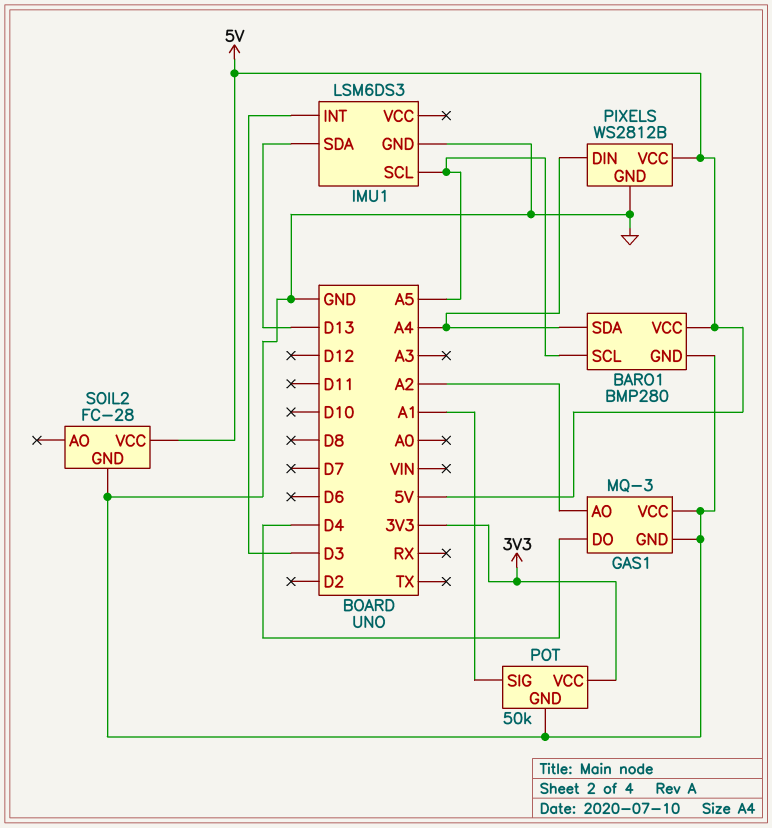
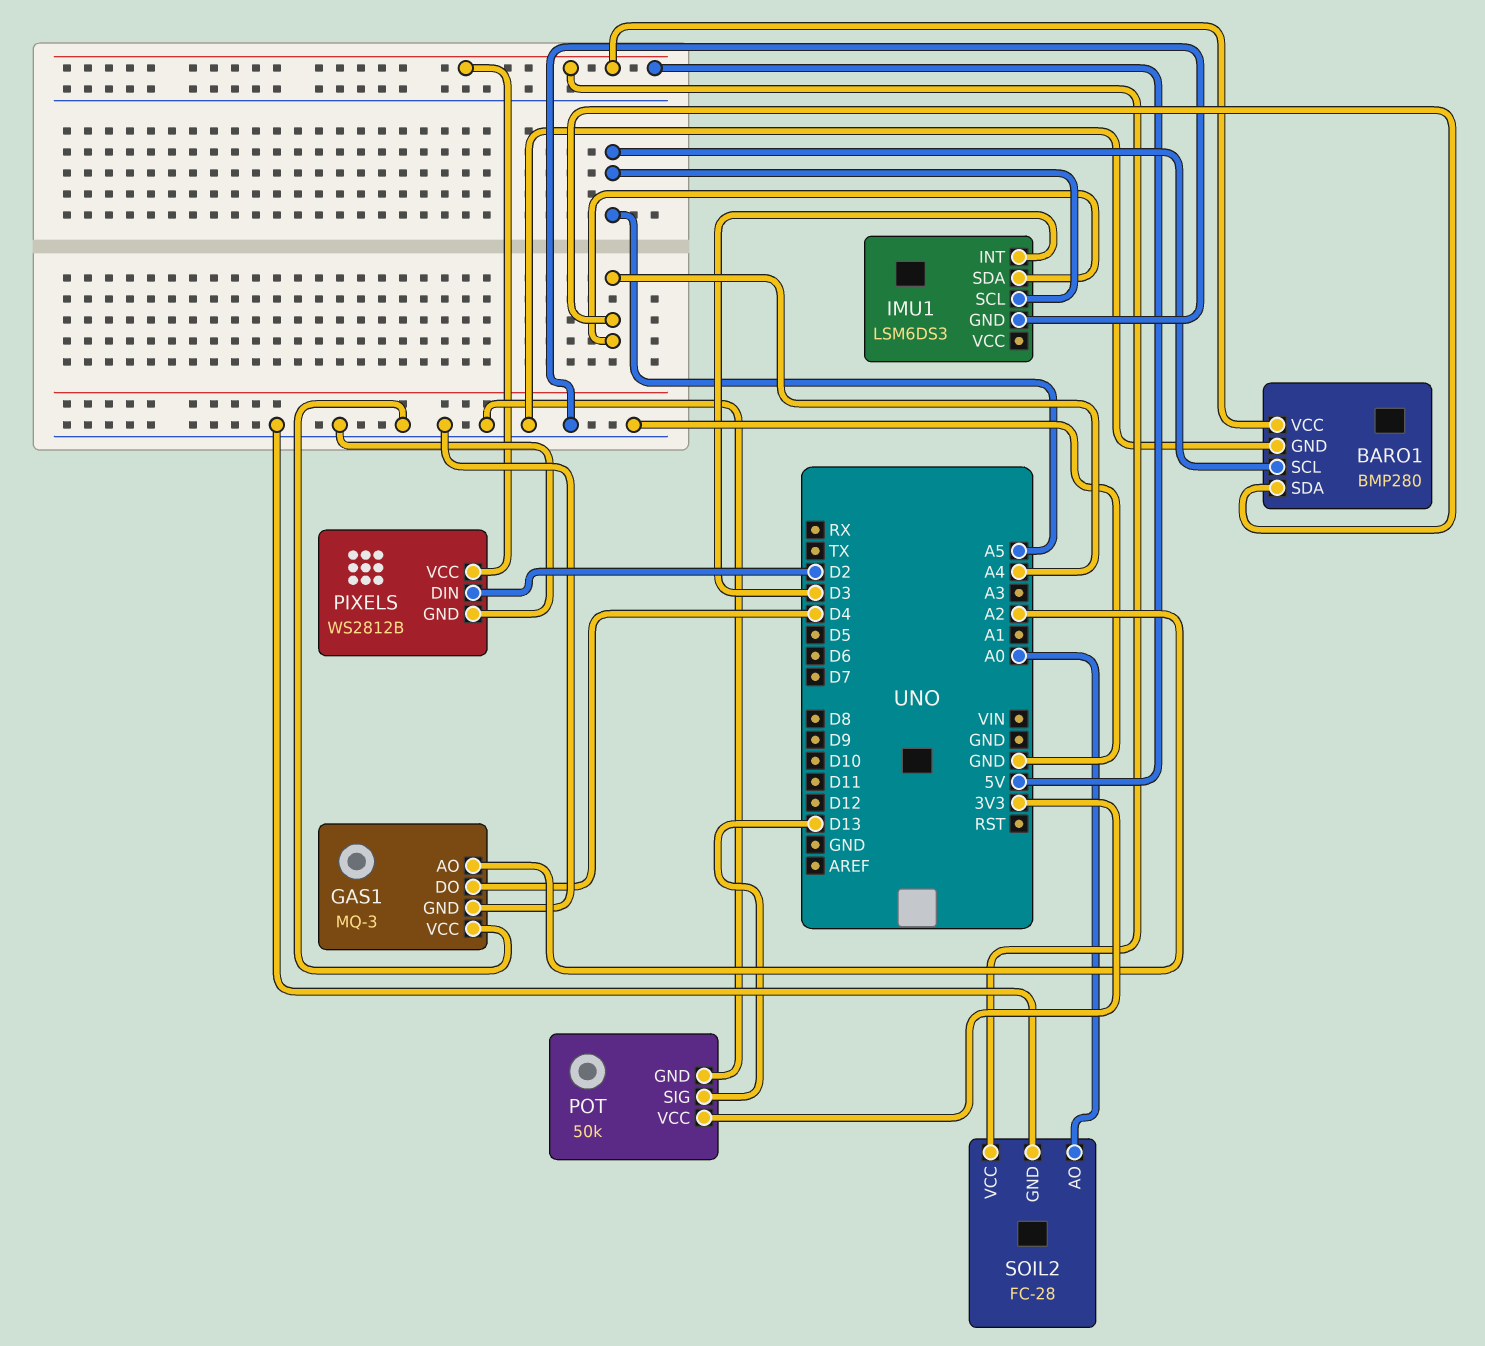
IMU1 pin SDA: D13 -> A4
PIXELS pin DIN: A4 -> D2
POT pin SIG: A1 -> D13
SOIL2 pin AO: none -> A0

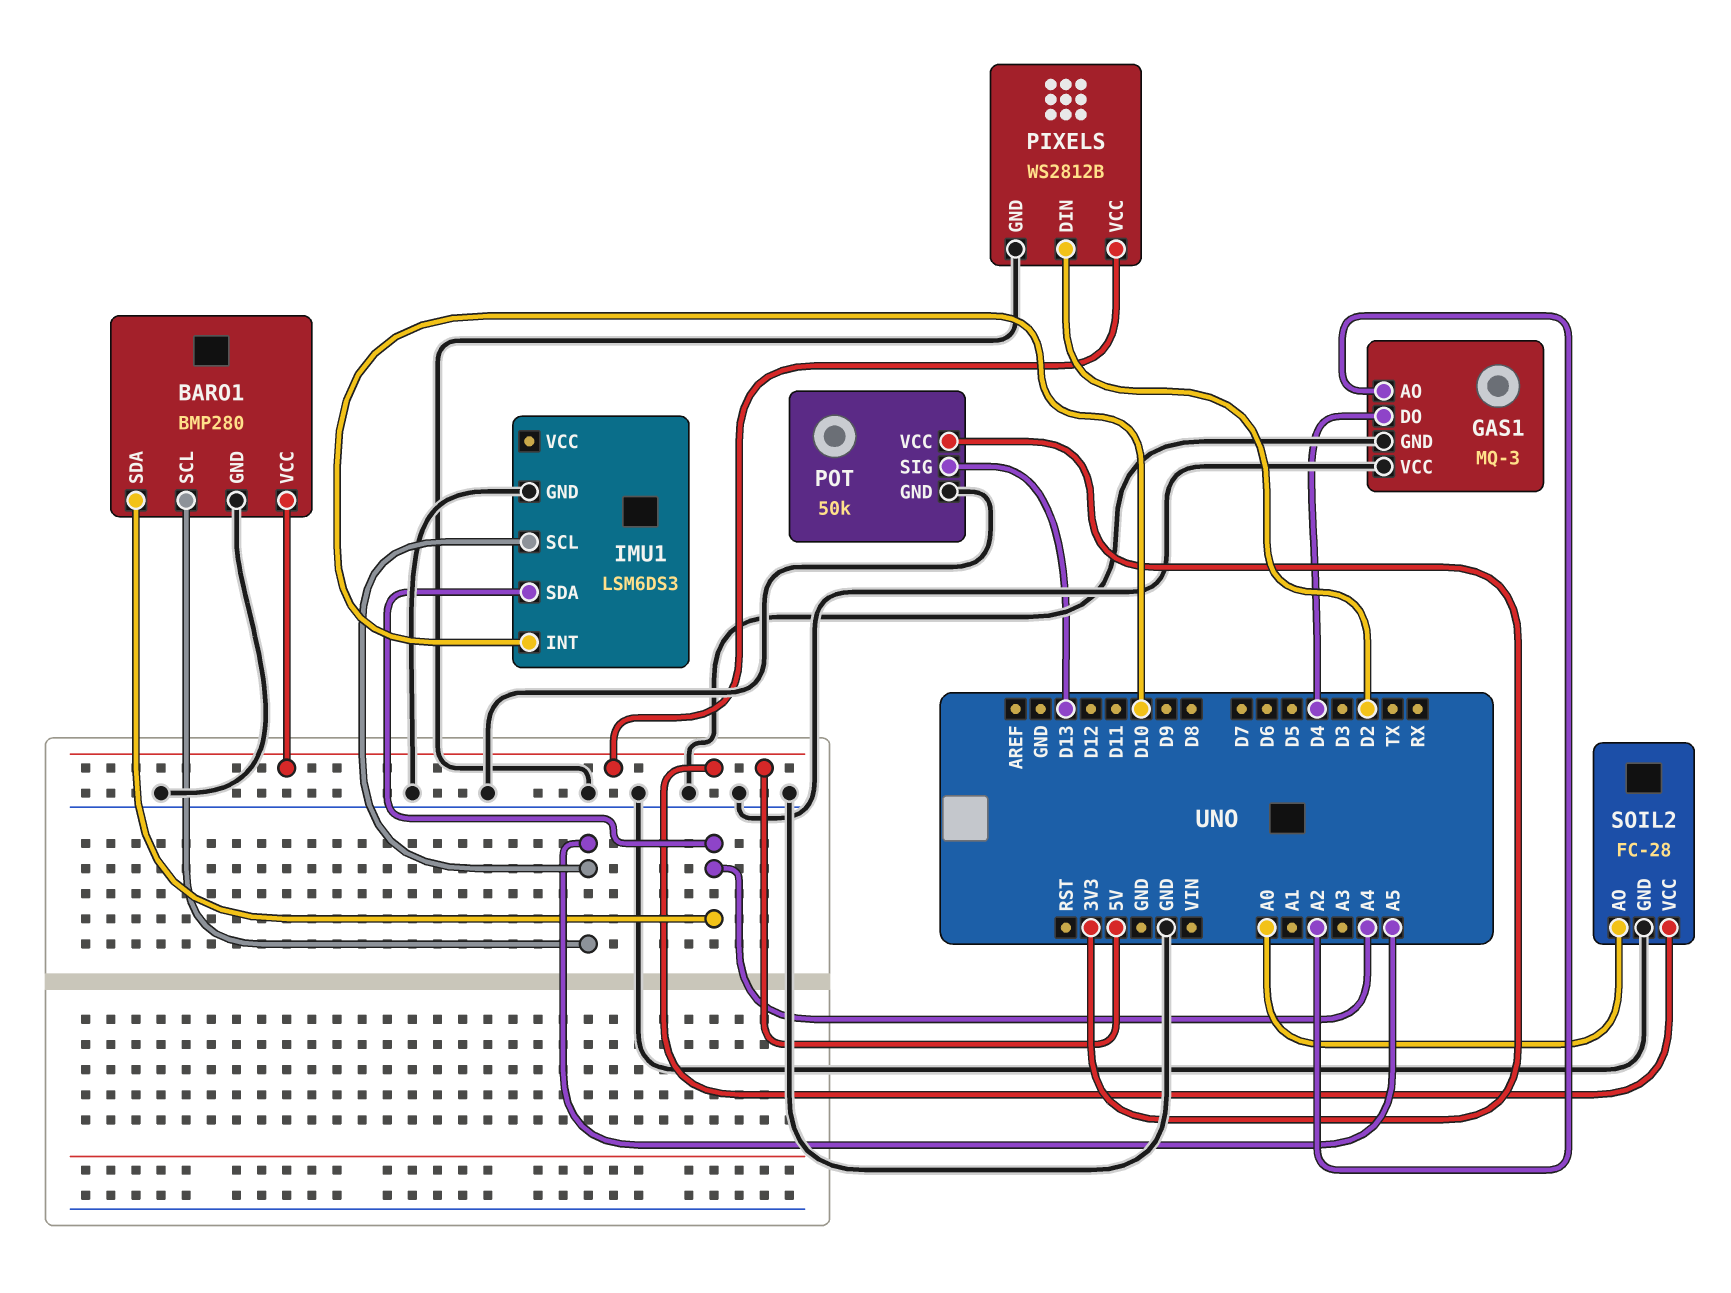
IMU1 pin INT: D3 -> D10

